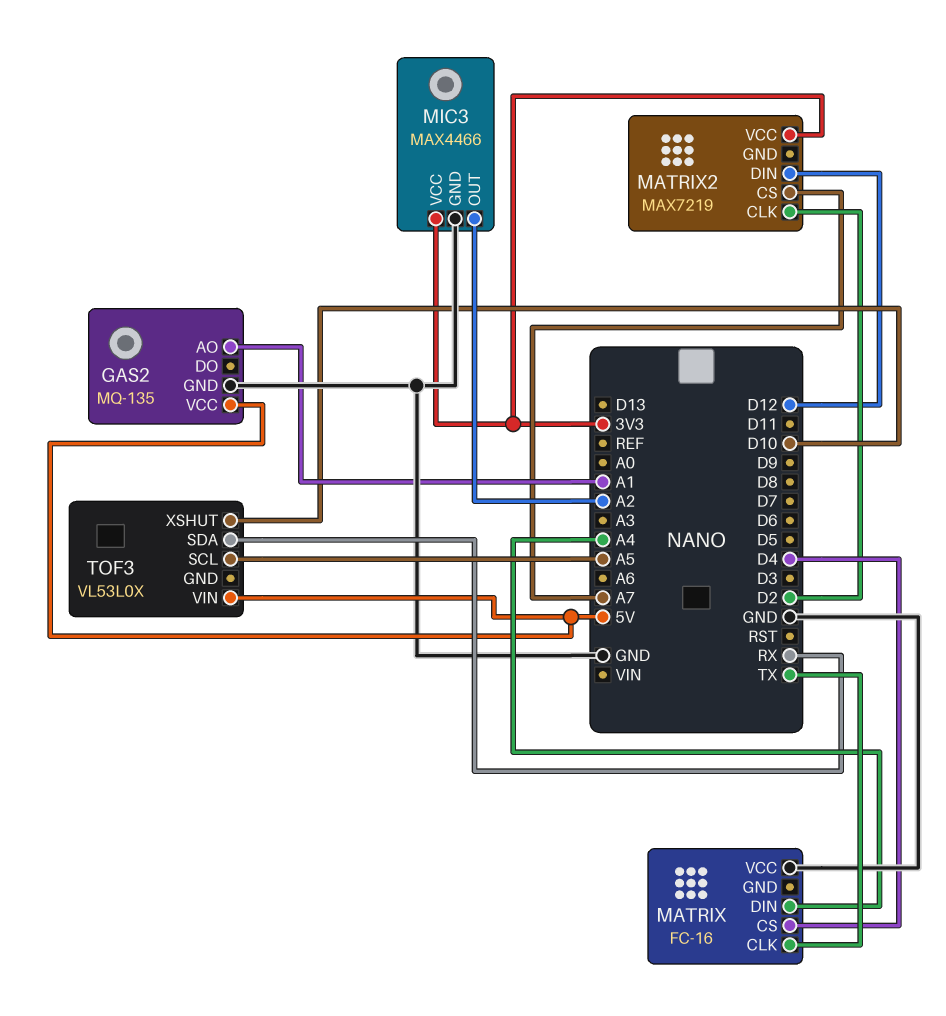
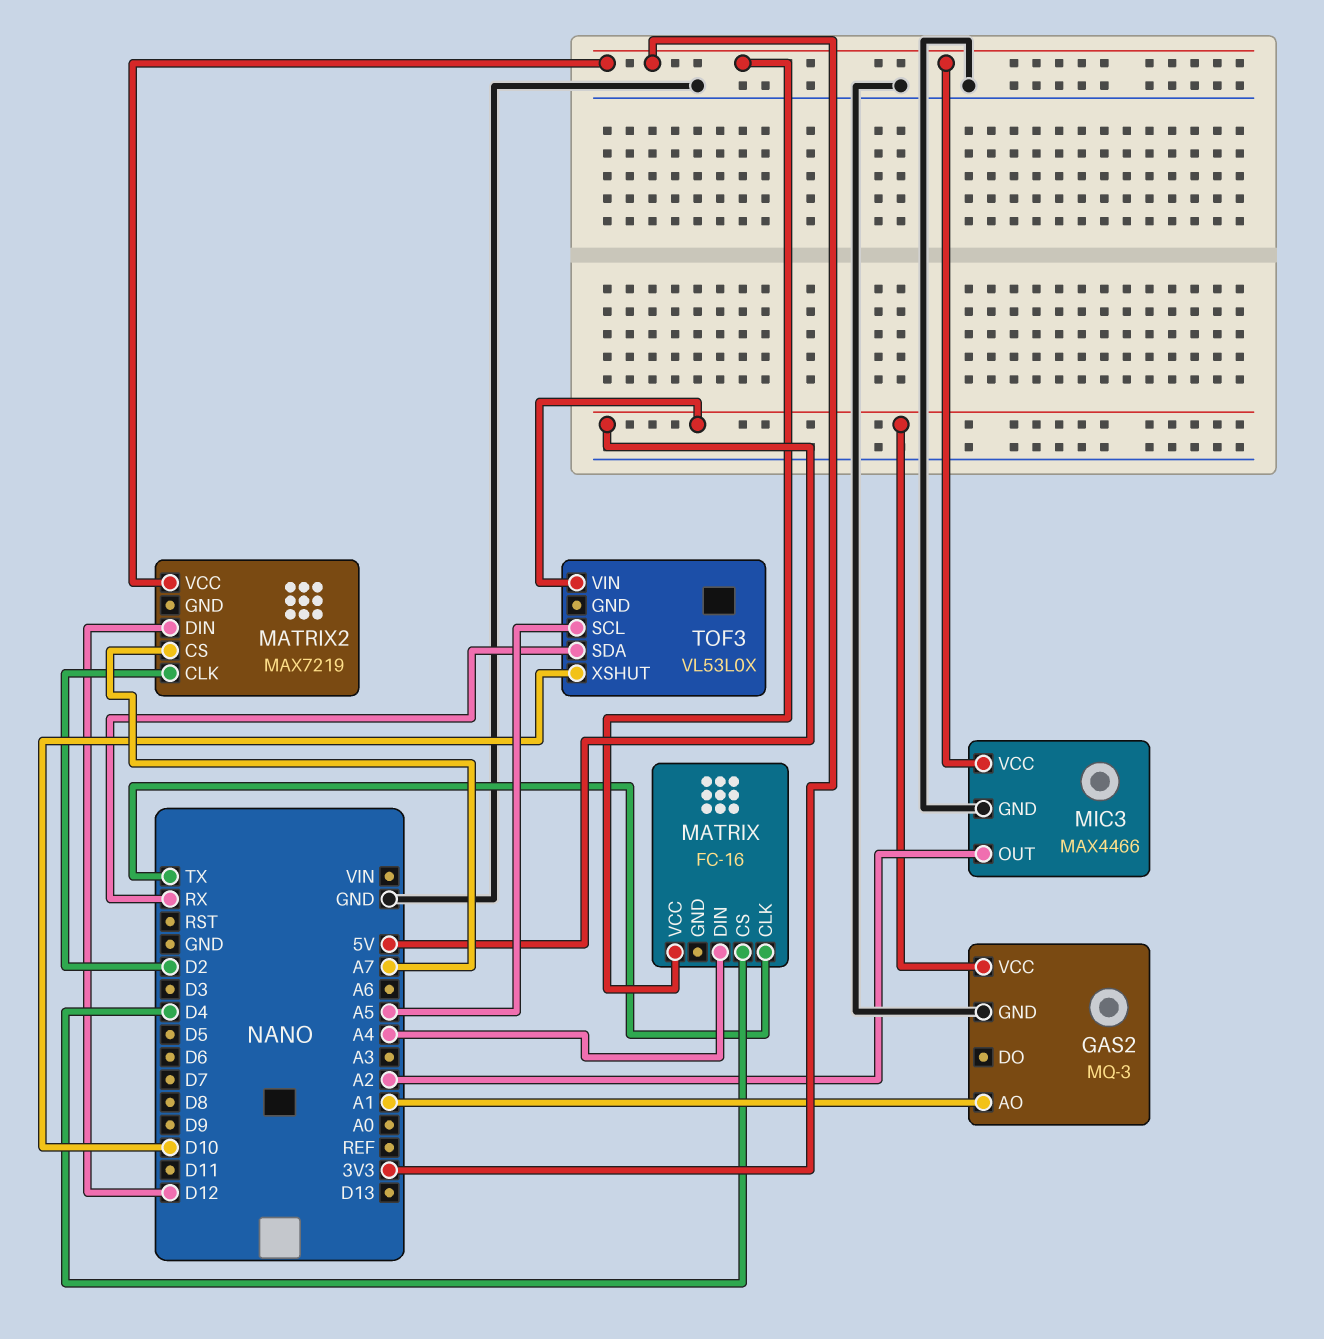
GAS2: MQ-135 -> MQ-3
MATRIX pin VCC: GND -> 3V3

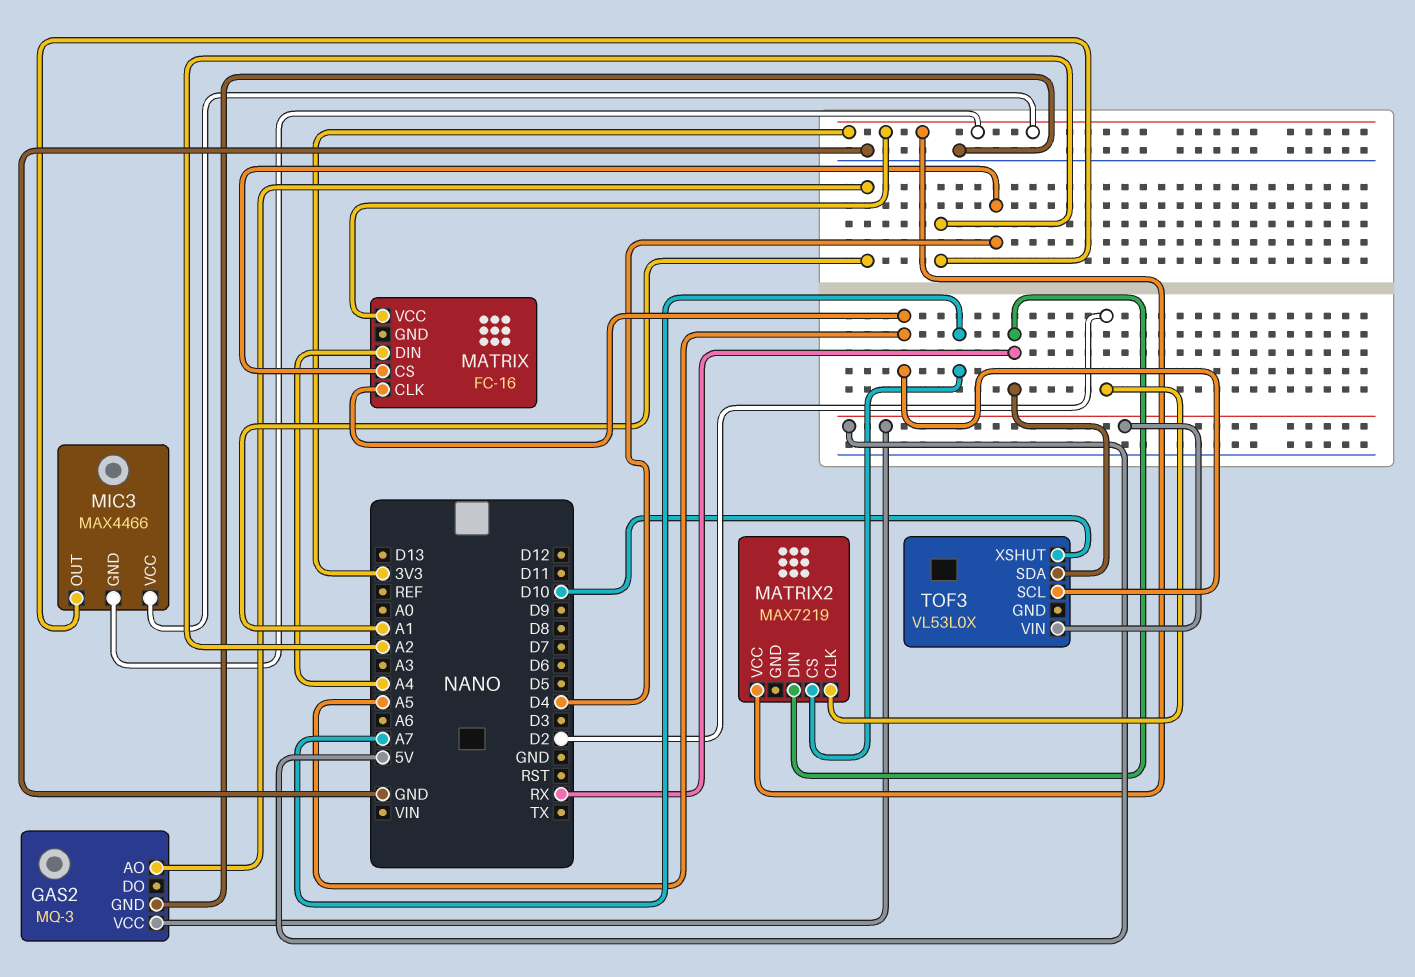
MATRIX pin CLK: TX -> A5
MATRIX2 pin DIN: D12 -> RX
MIC3 pin GND: GND -> 3V3

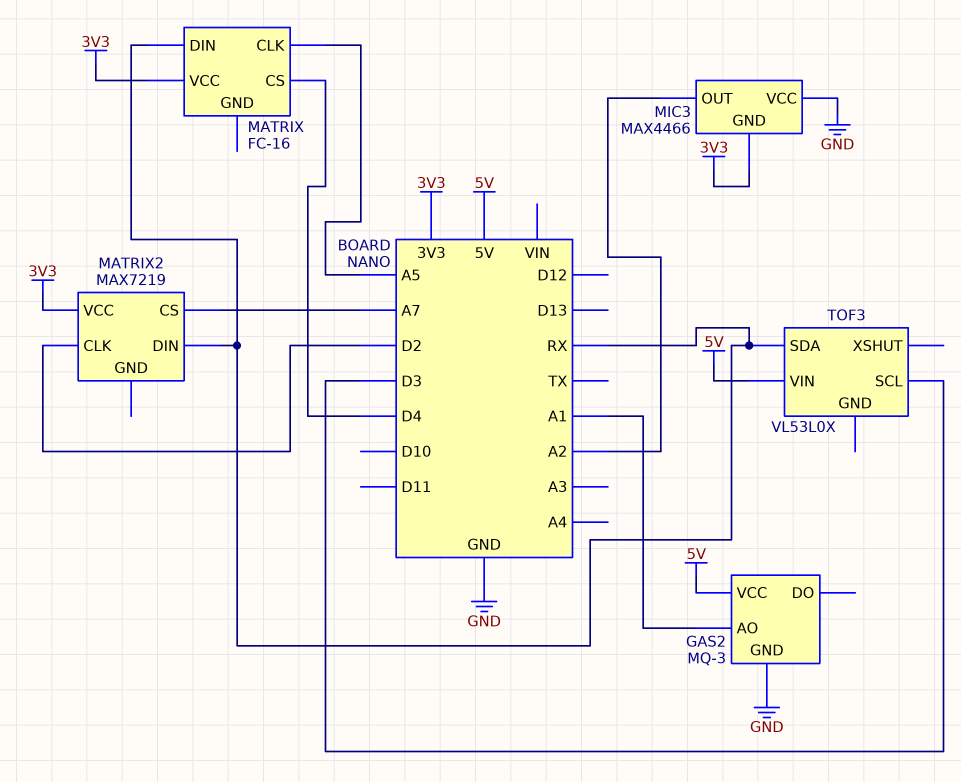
MATRIX pin DIN: A4 -> RX
MIC3 pin VCC: 3V3 -> GND
TOF3 pin SCL: A5 -> D3
TOF3 pin XSHUT: D10 -> none

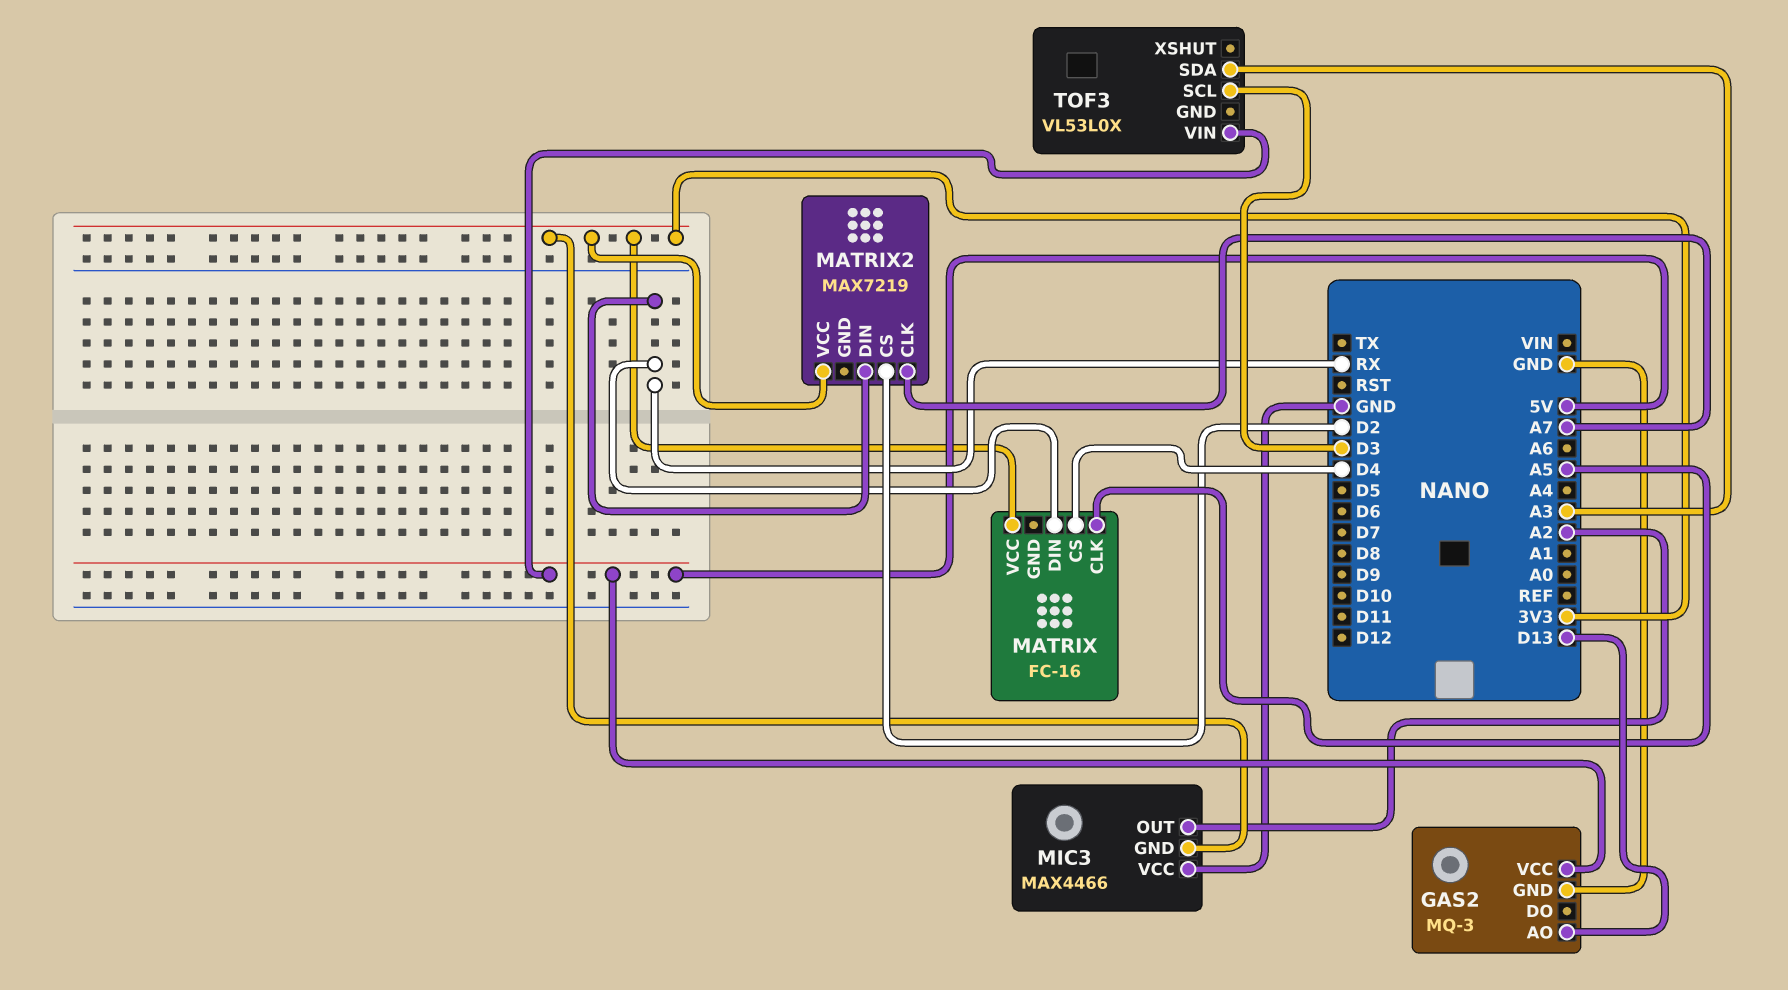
GAS2 pin AO: A1 -> D13
MATRIX2 pin CLK: D2 -> A7
MATRIX2 pin CS: A7 -> D2
TOF3 pin SDA: RX -> A3

